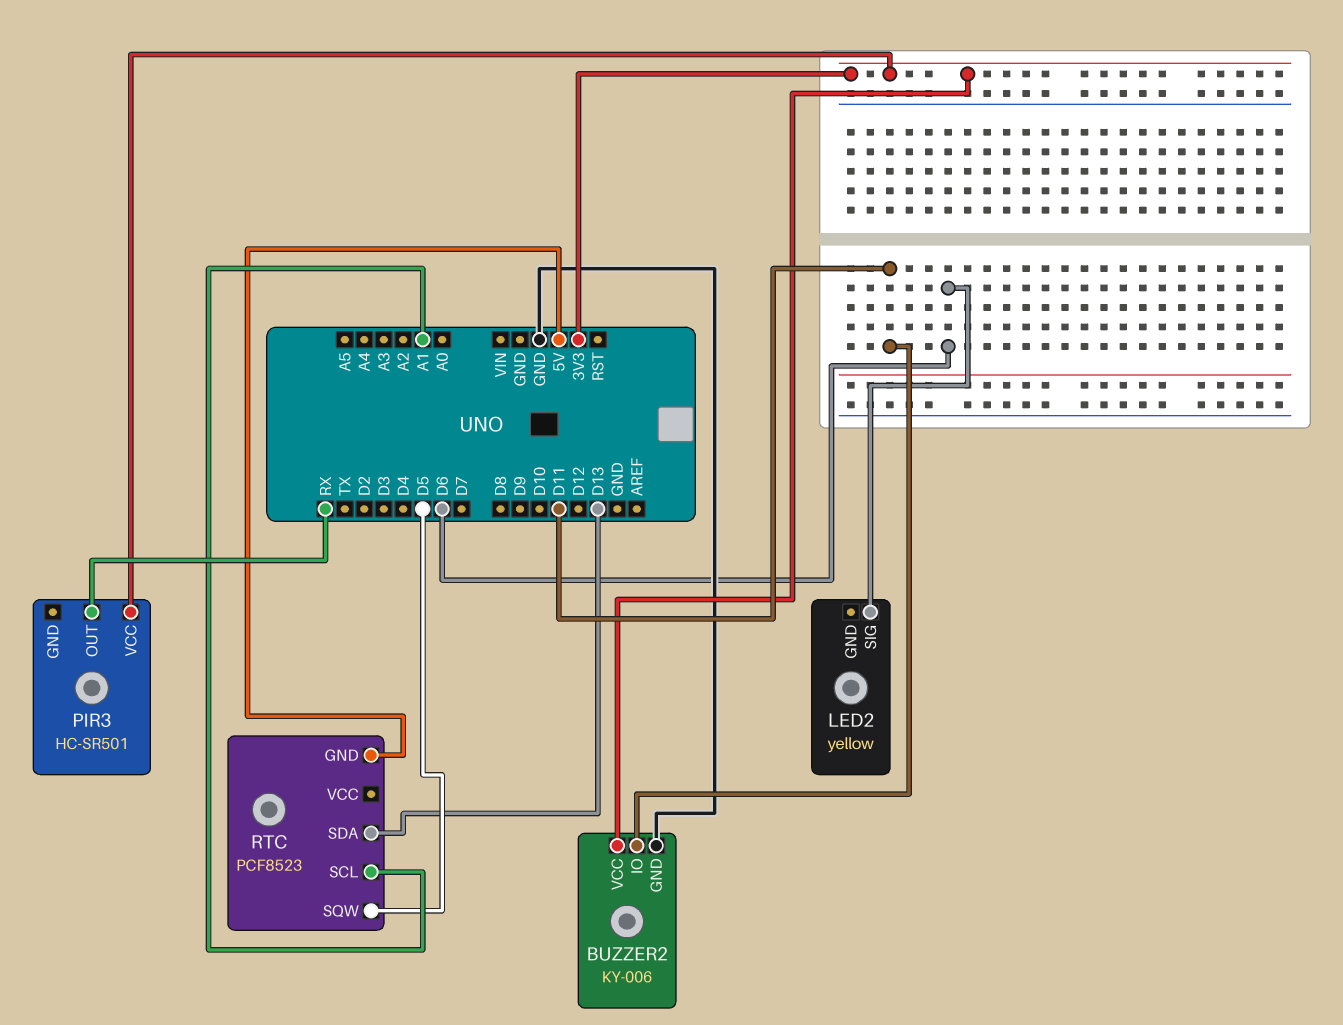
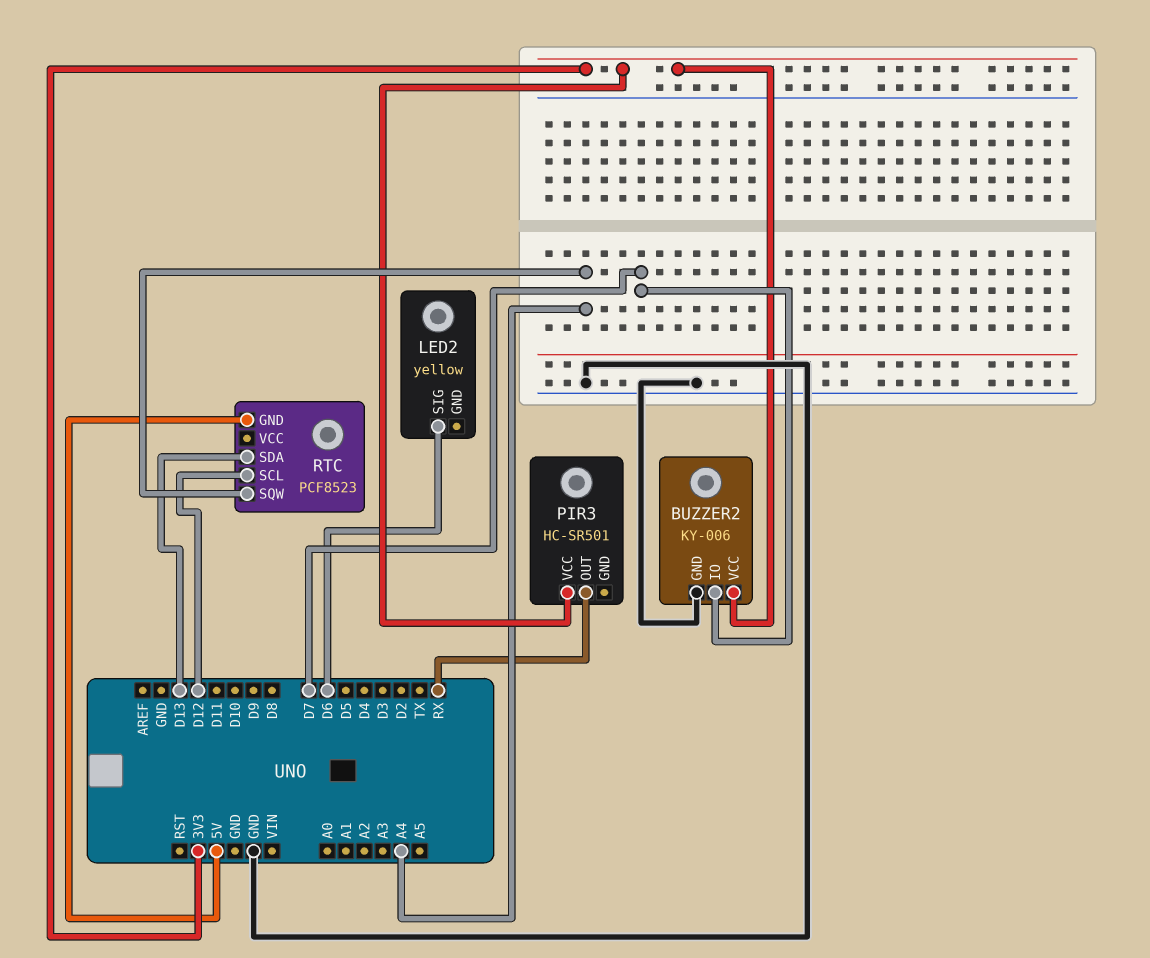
BUZZER2 pin IO: D11 -> D7
RTC pin SCL: A1 -> D12
RTC pin SQW: D5 -> A4

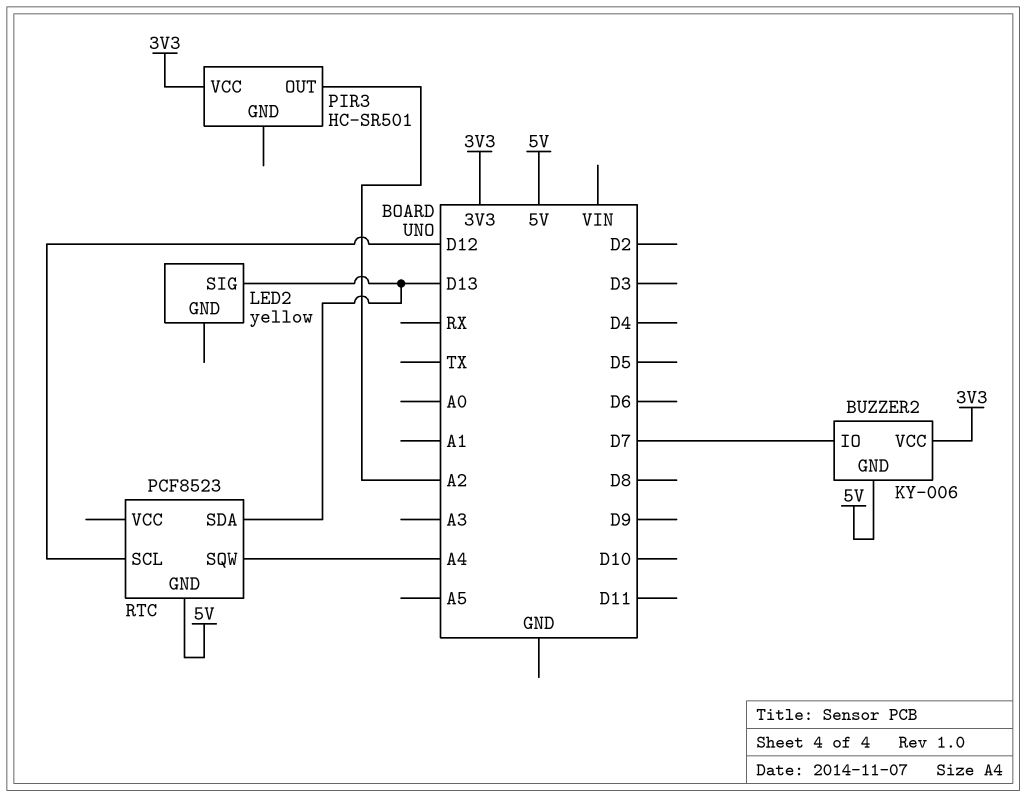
BUZZER2 pin GND: GND -> 5V
LED2 pin SIG: D6 -> D13
PIR3 pin OUT: RX -> A2

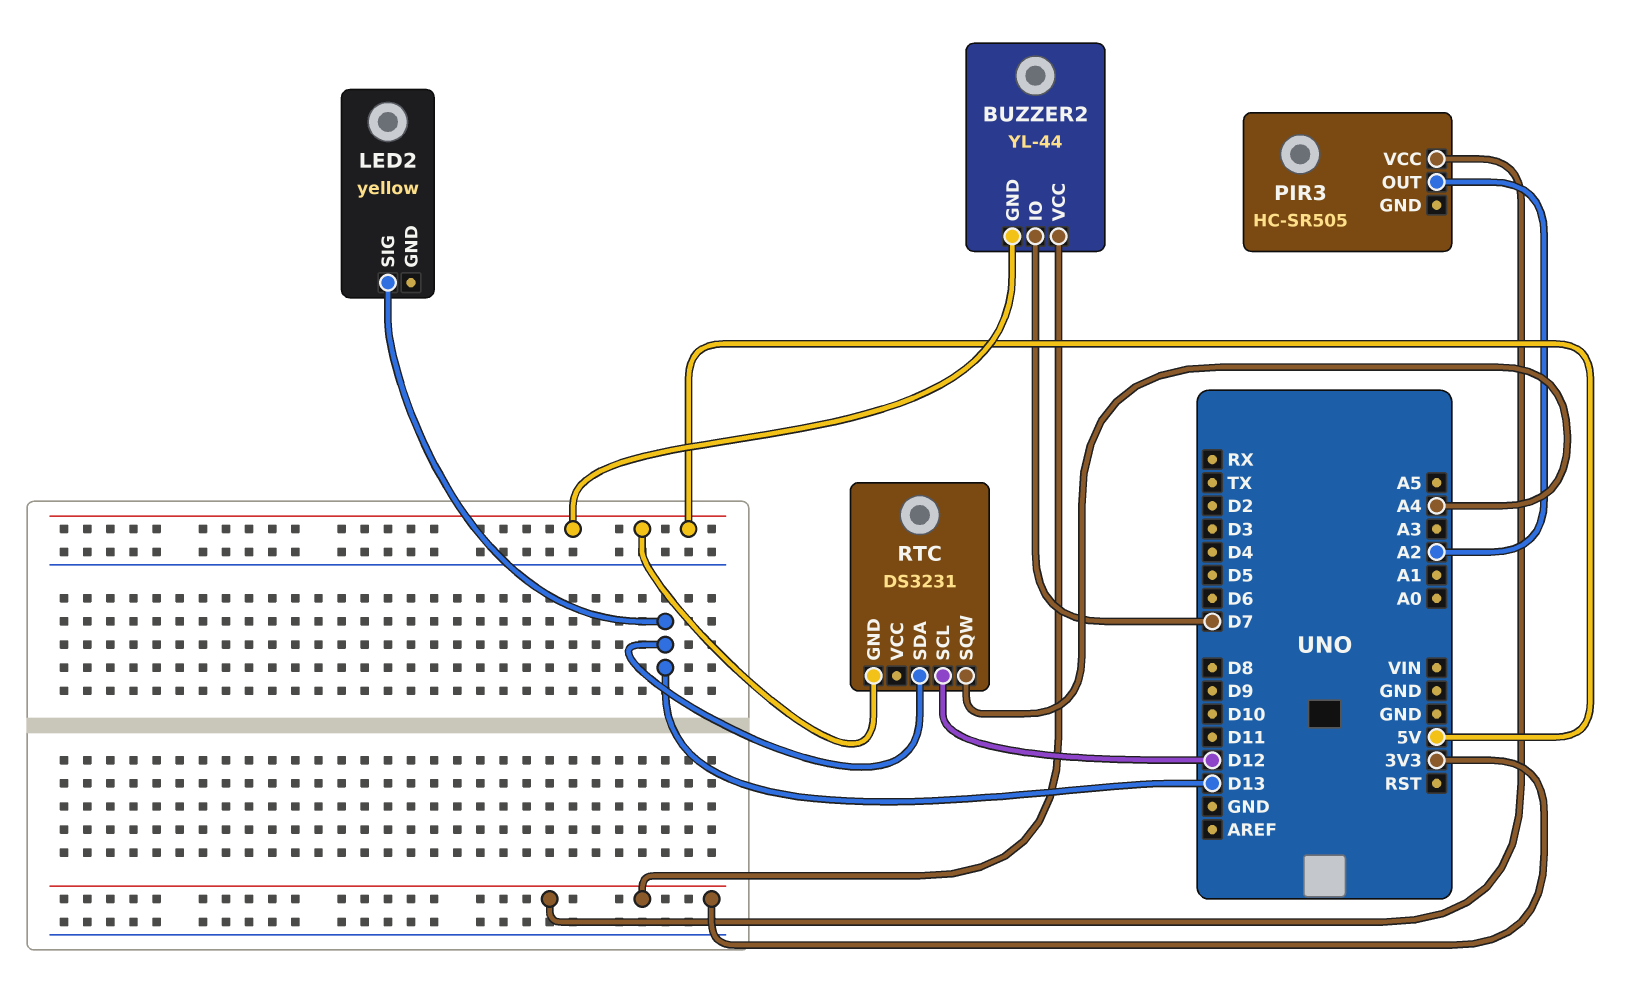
BUZZER2: KY-006 -> YL-44
PIR3: HC-SR501 -> HC-SR505
RTC: PCF8523 -> DS3231

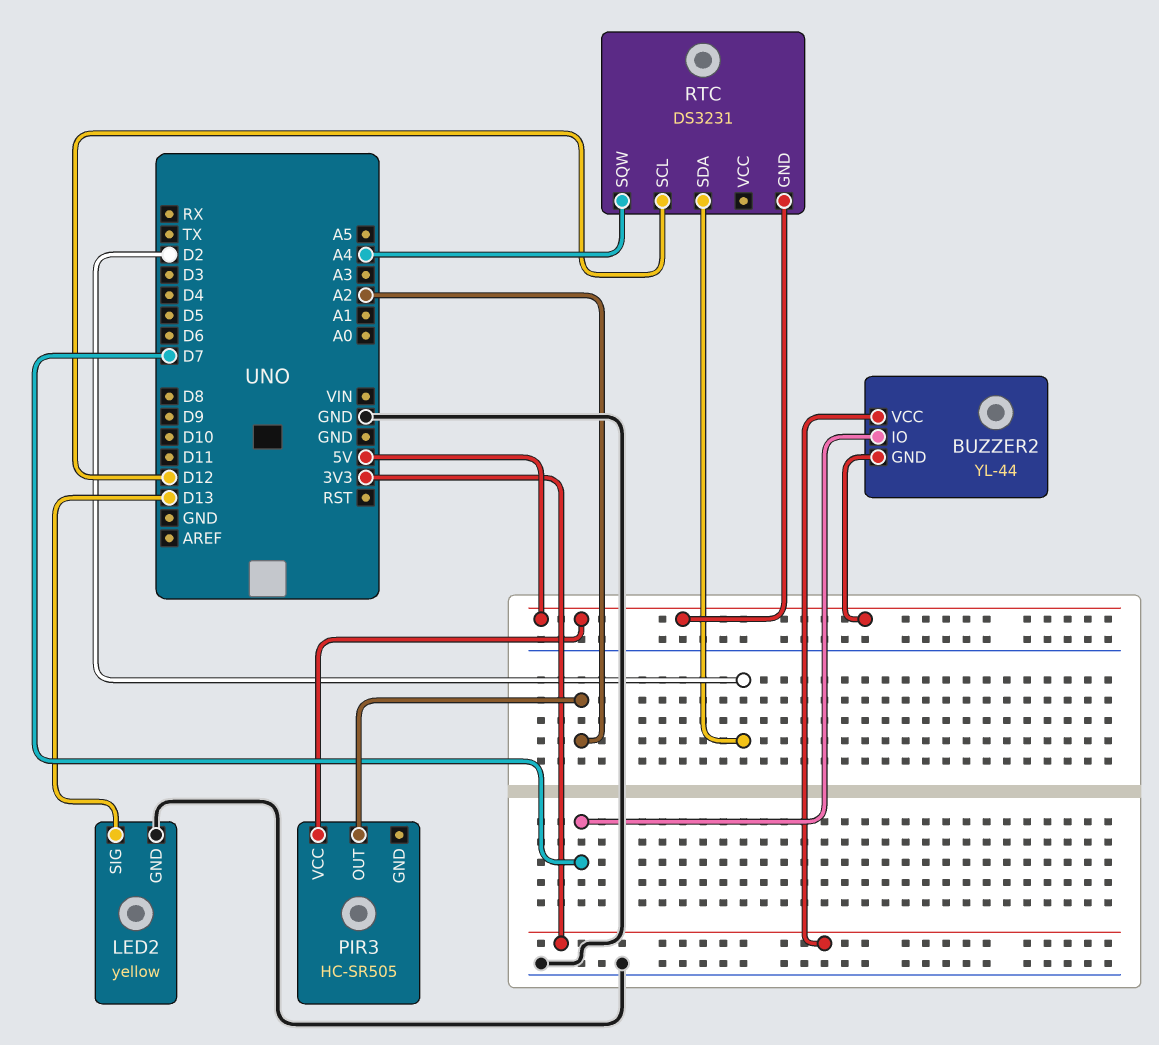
LED2 pin GND: none -> GND
PIR3 pin VCC: 3V3 -> 5V
RTC pin SDA: D13 -> D2

